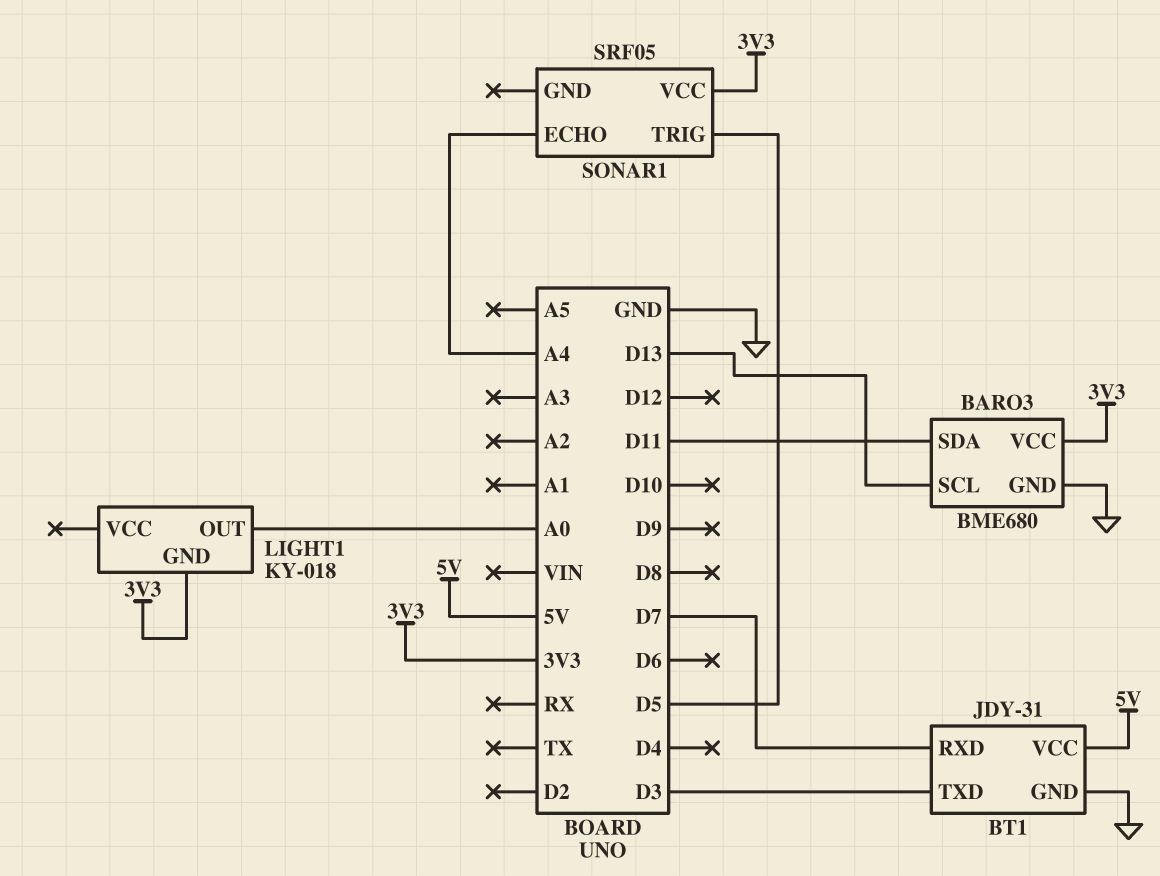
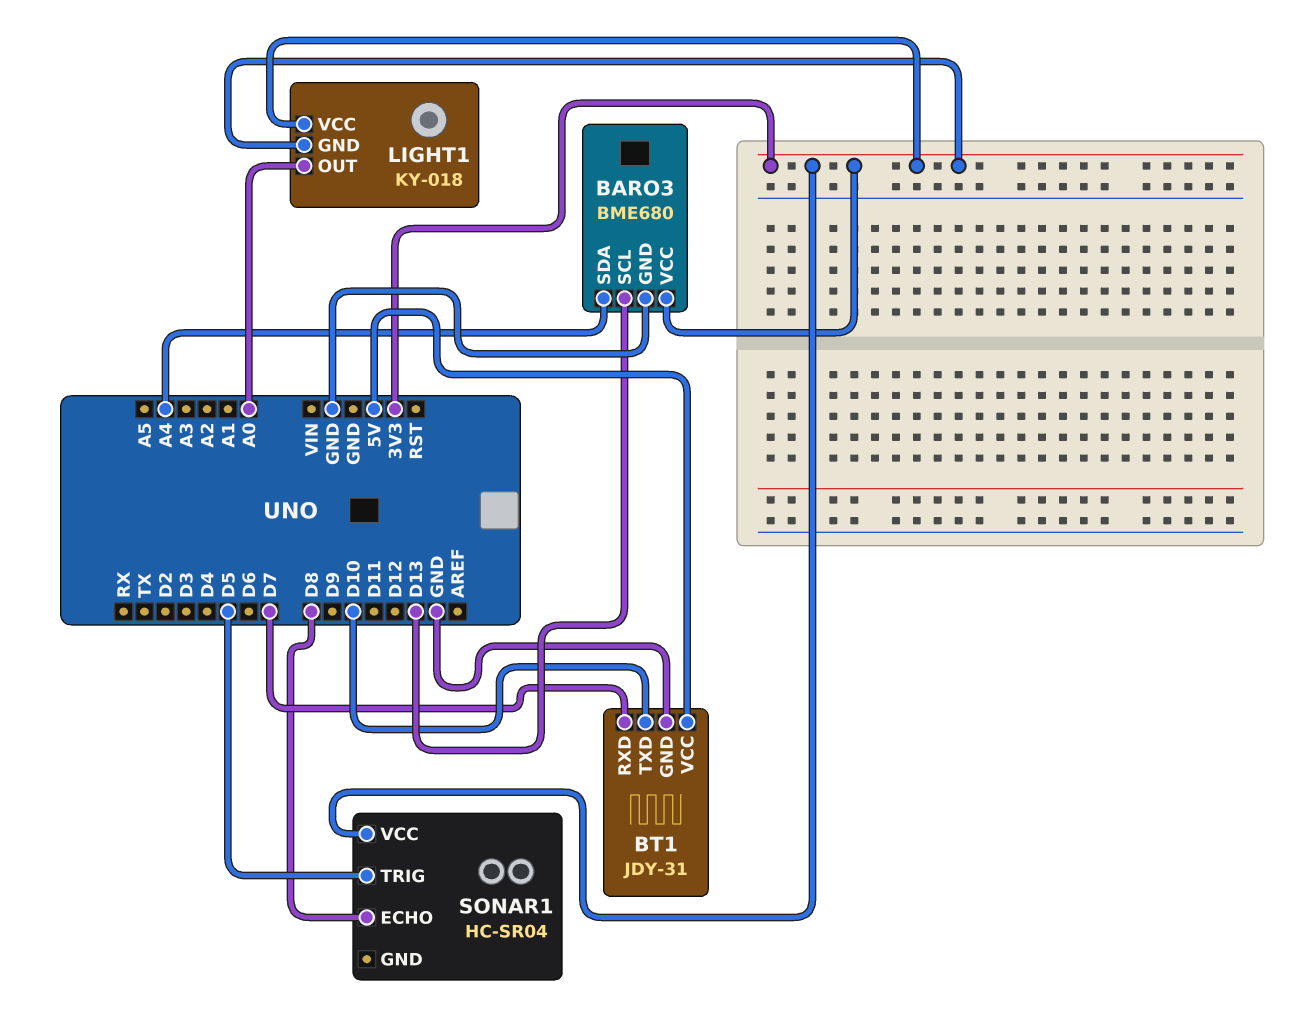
BARO3 pin SDA: D11 -> A4
BT1 pin TXD: D3 -> D10
LIGHT1 pin VCC: none -> 3V3
SONAR1: SRF05 -> HC-SR04
SONAR1 pin ECHO: A4 -> D8

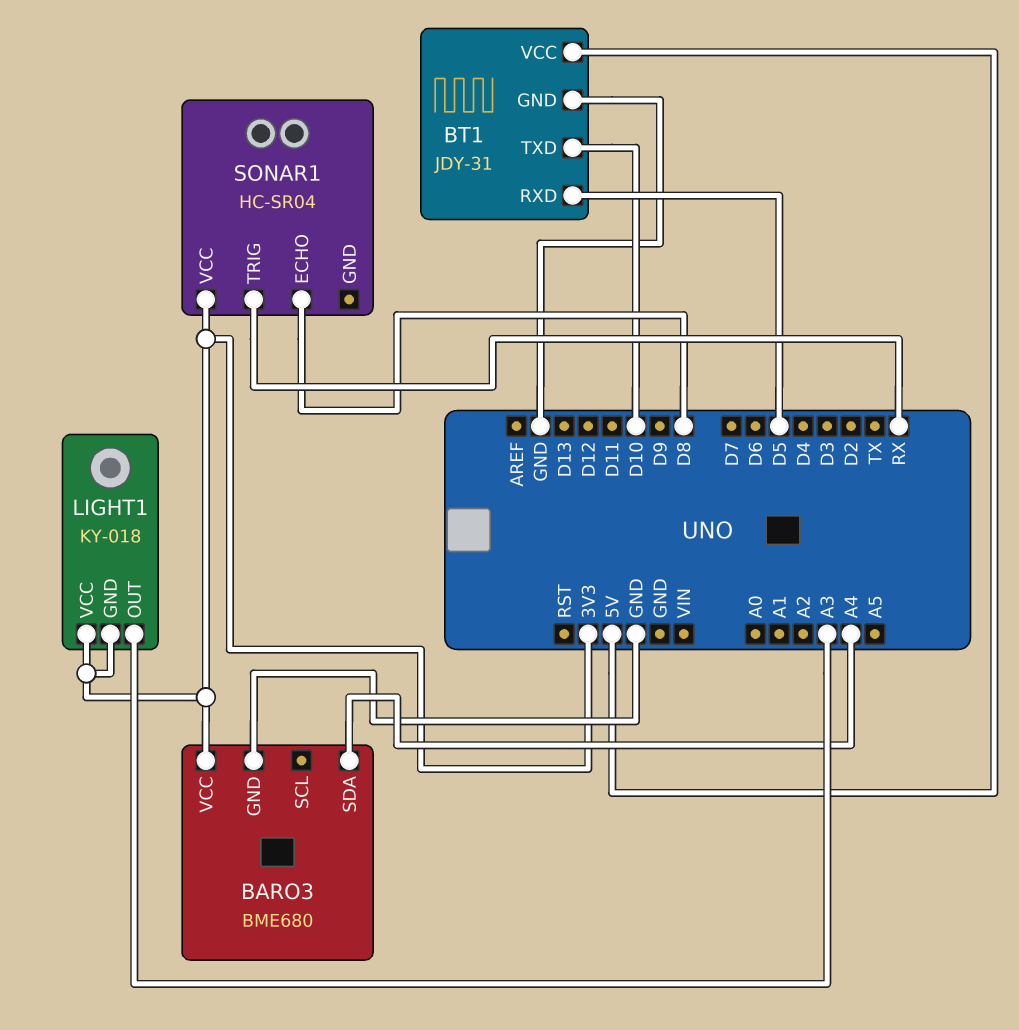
BARO3 pin SCL: D13 -> none
BT1 pin RXD: D7 -> D5
LIGHT1 pin OUT: A0 -> A3
SONAR1 pin TRIG: D5 -> RX

